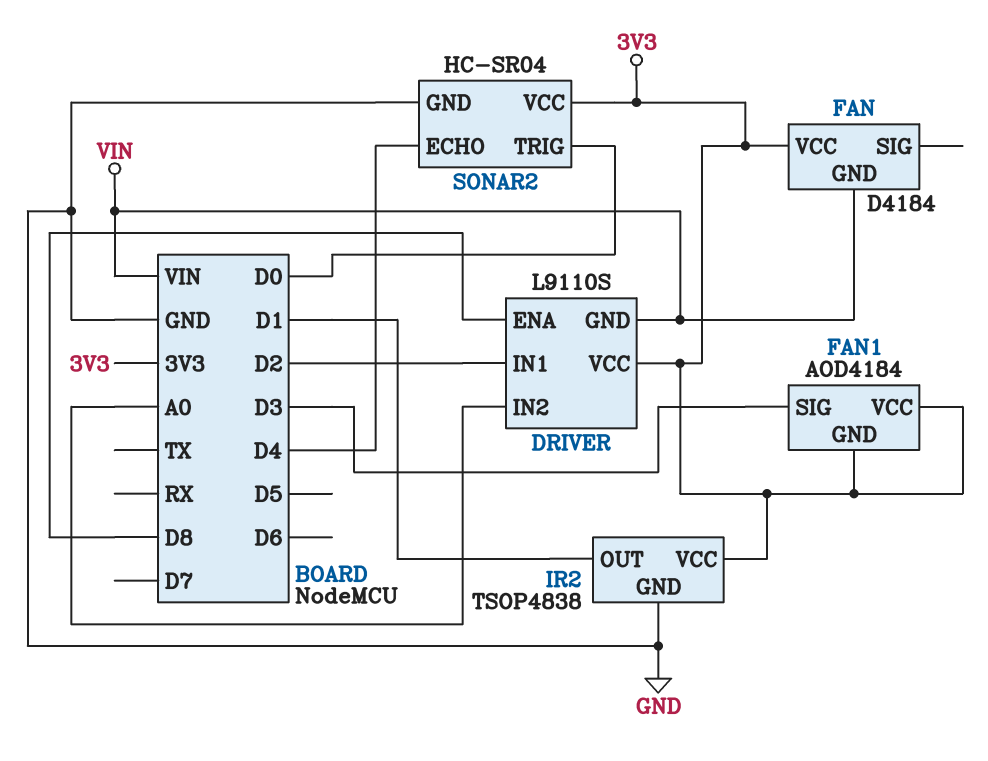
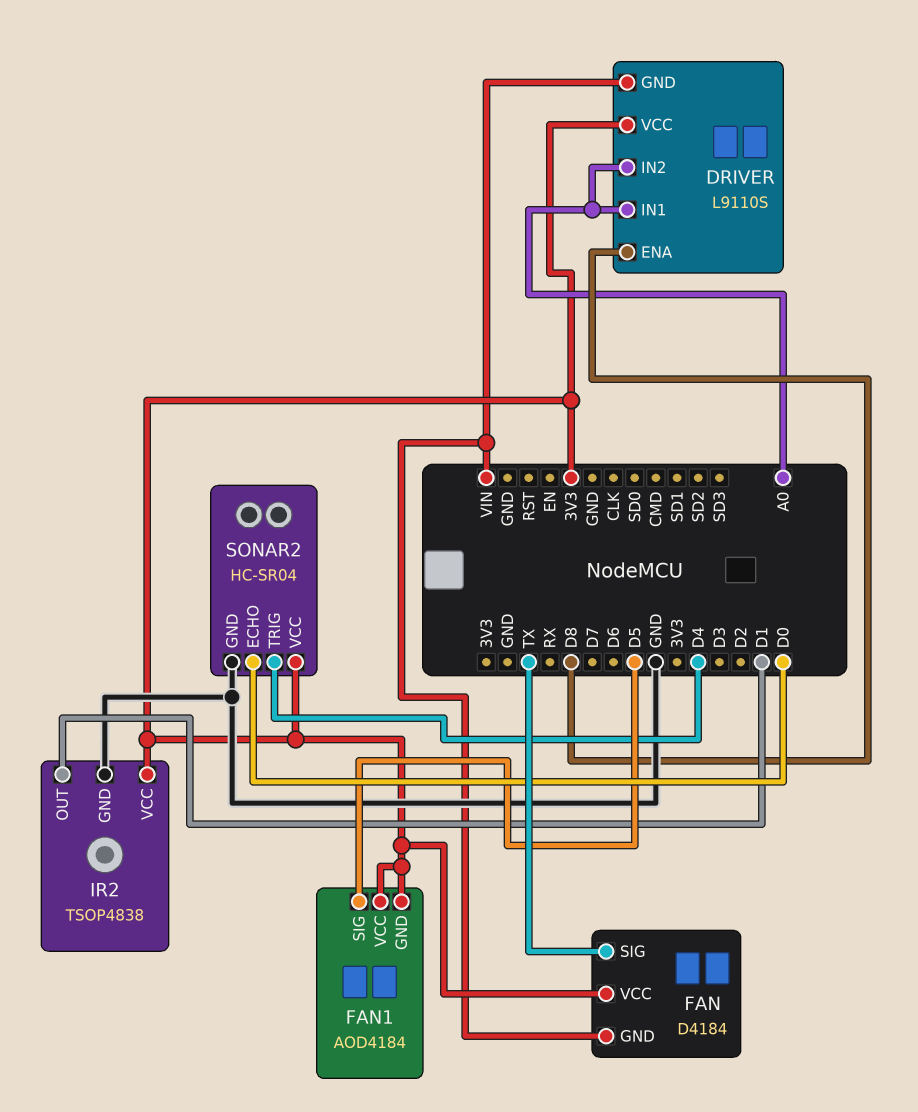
DRIVER pin IN1: D2 -> A0
FAN pin SIG: none -> TX
FAN1 pin SIG: D3 -> D5
SONAR2 pin ECHO: D4 -> D0
SONAR2 pin TRIG: D0 -> D4

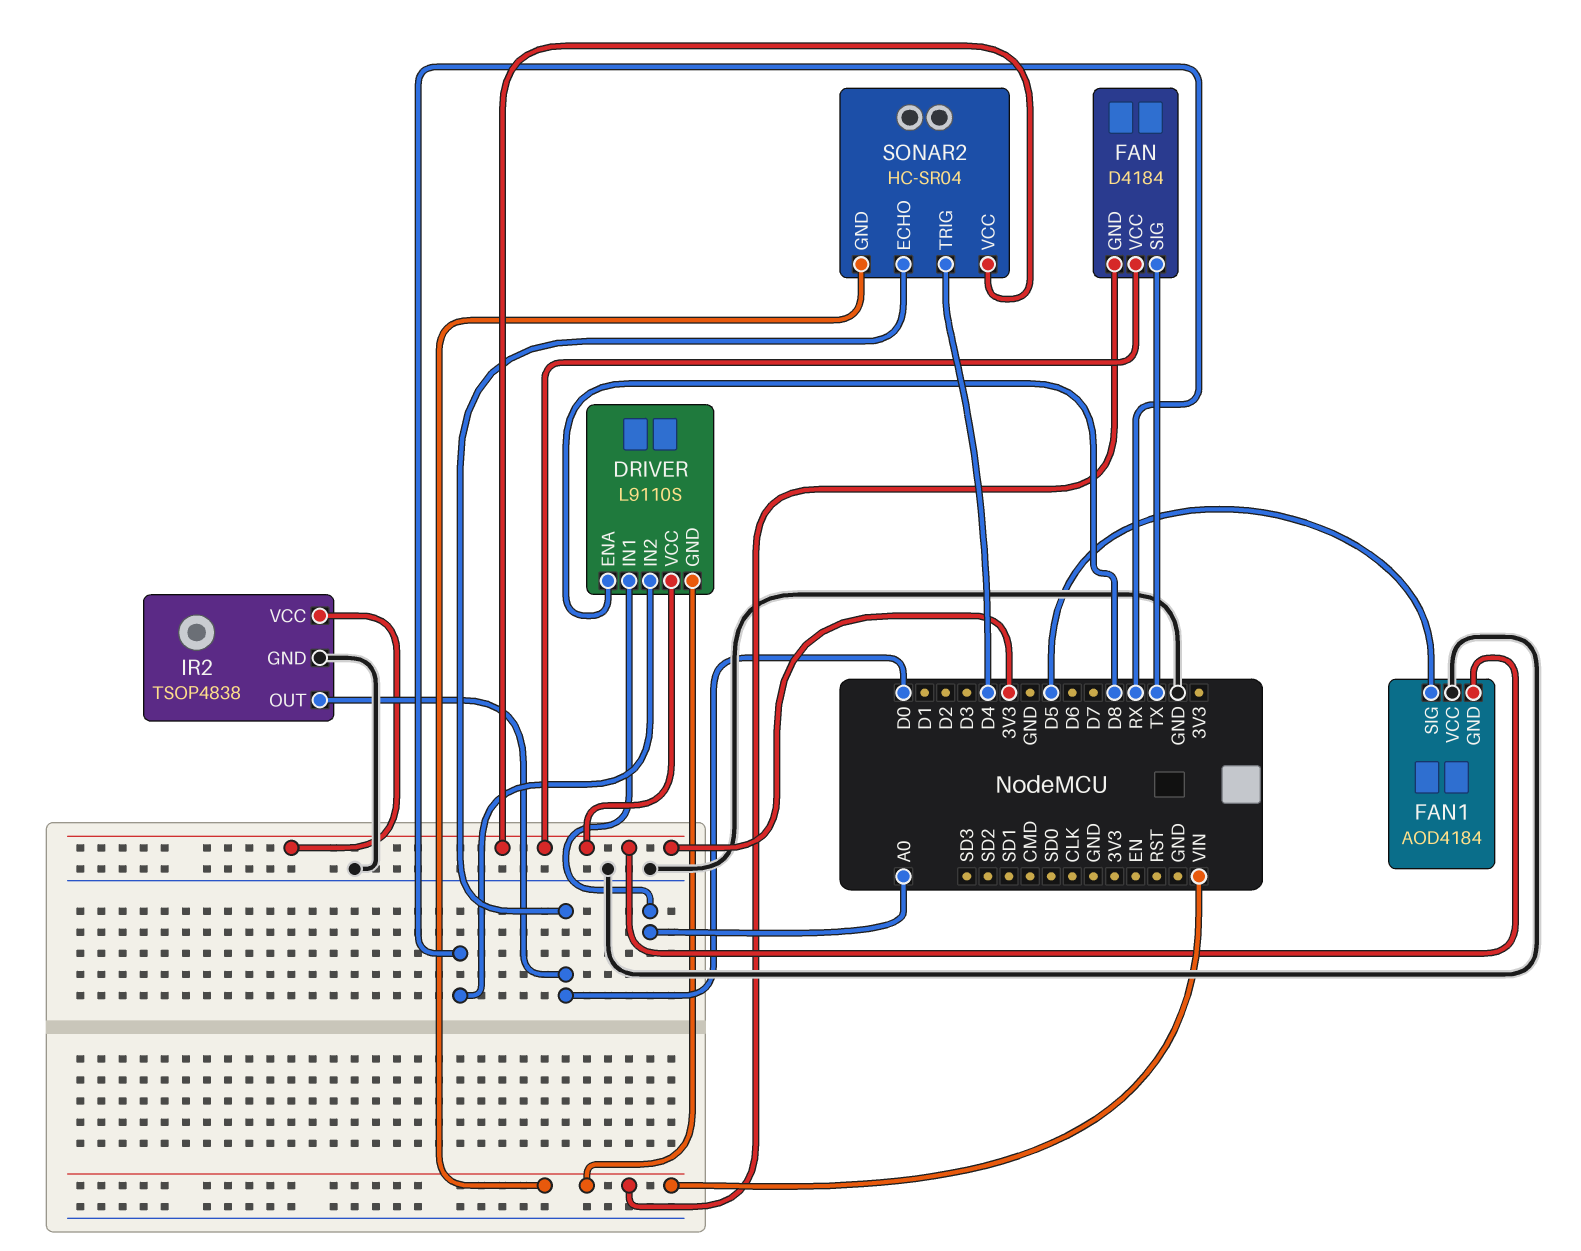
DRIVER pin IN2: A0 -> RX
FAN1 pin VCC: 3V3 -> GND
IR2 pin OUT: D1 -> D0
SONAR2 pin GND: GND -> VIN

